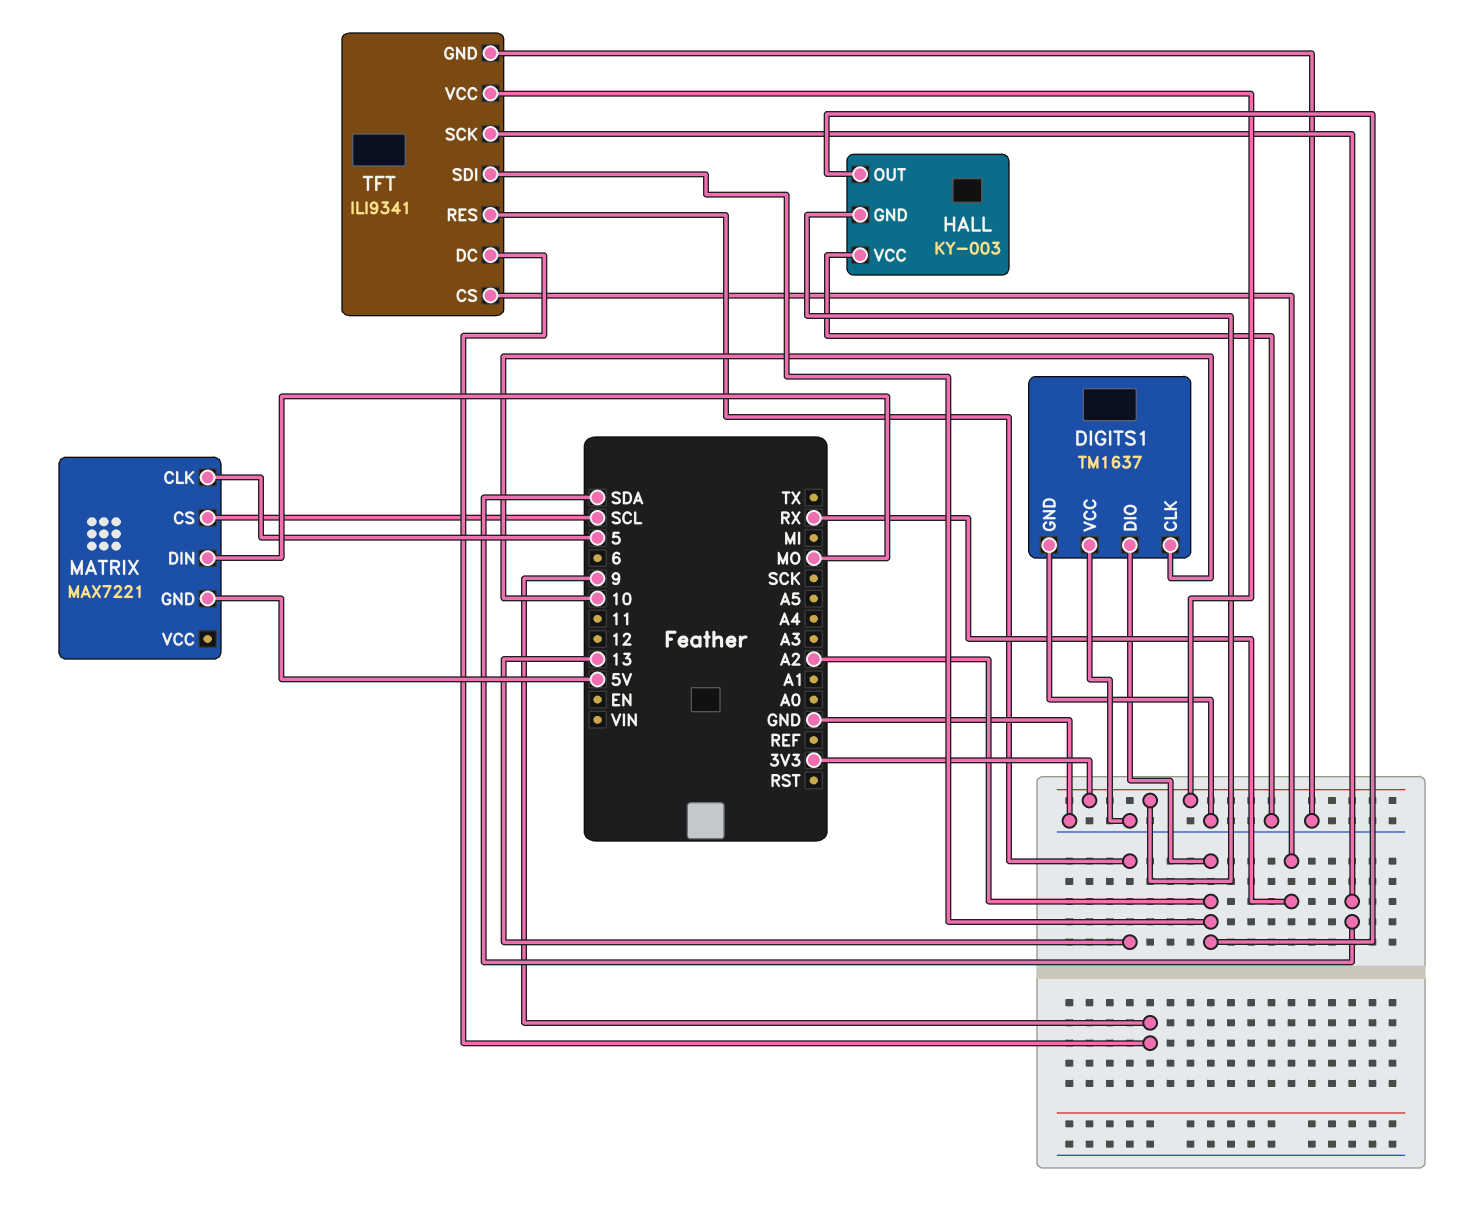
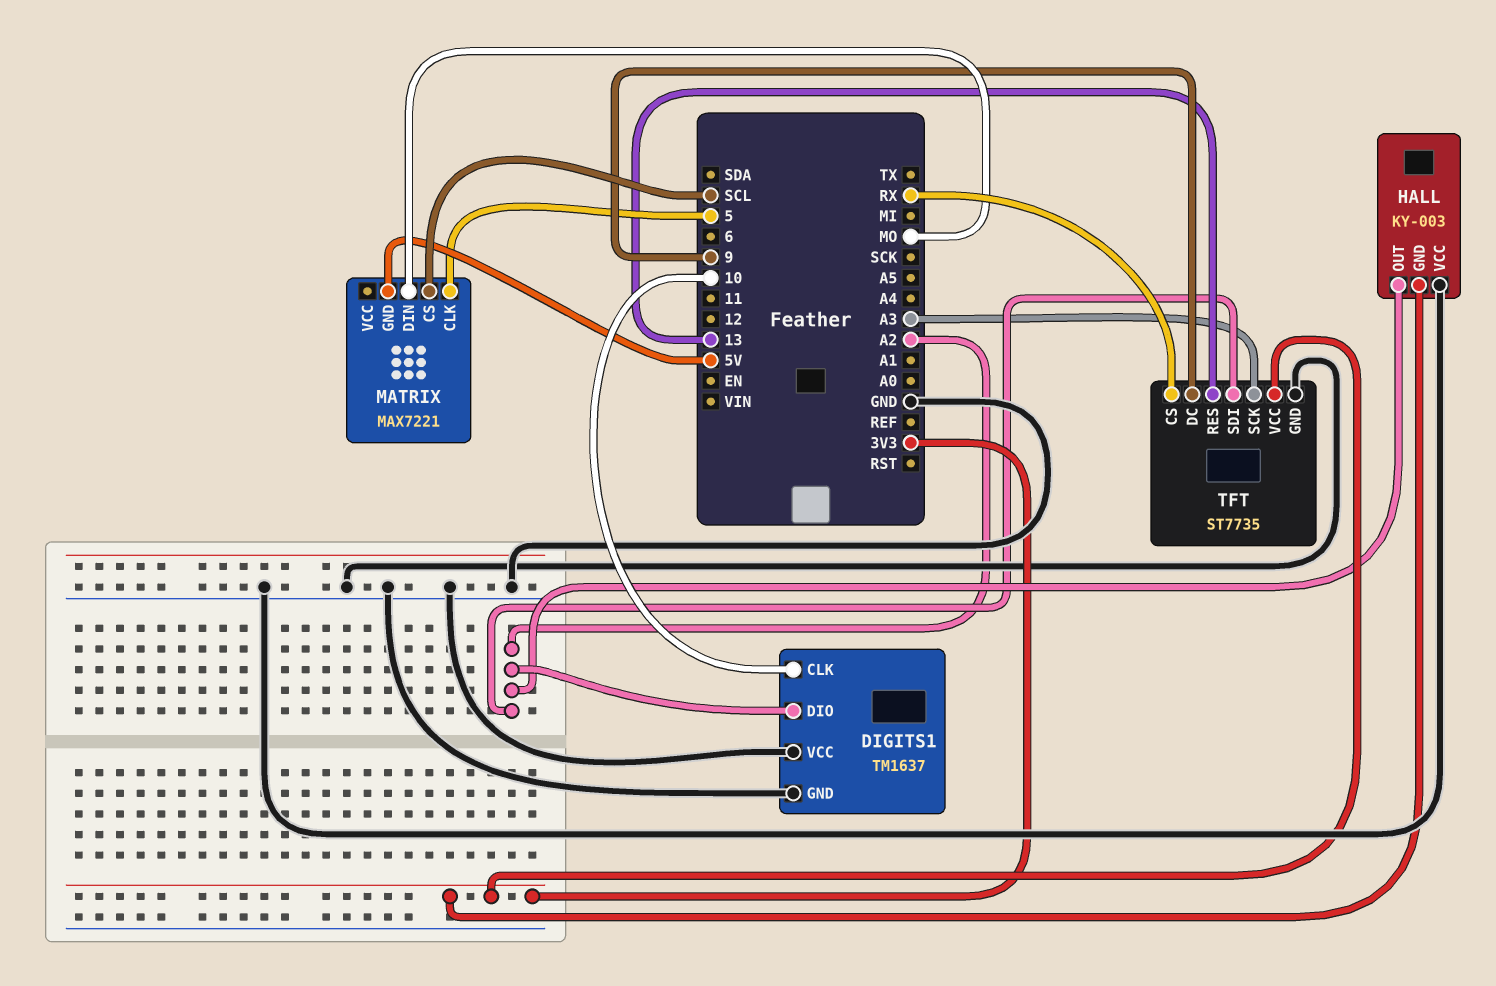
TFT: ILI9341 -> ST7735
TFT pin SCK: SDA -> A3

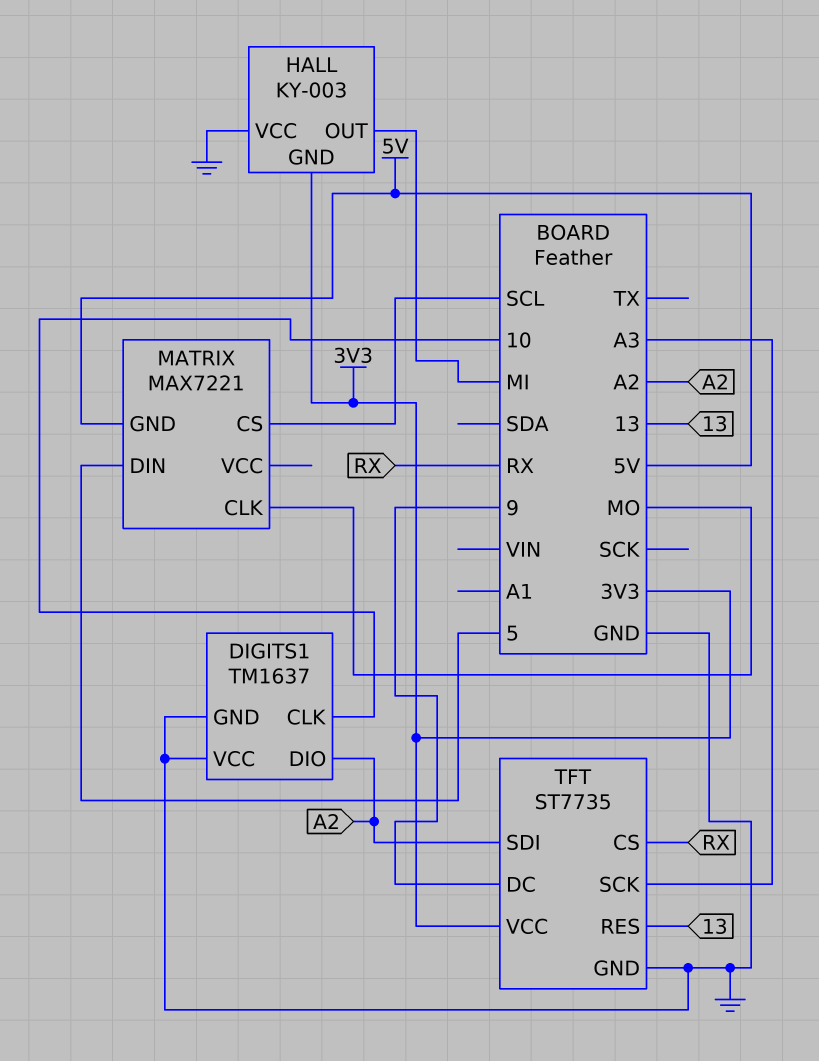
HALL pin OUT: A2 -> MI
MATRIX pin CLK: 5 -> MO
MATRIX pin DIN: MO -> 5

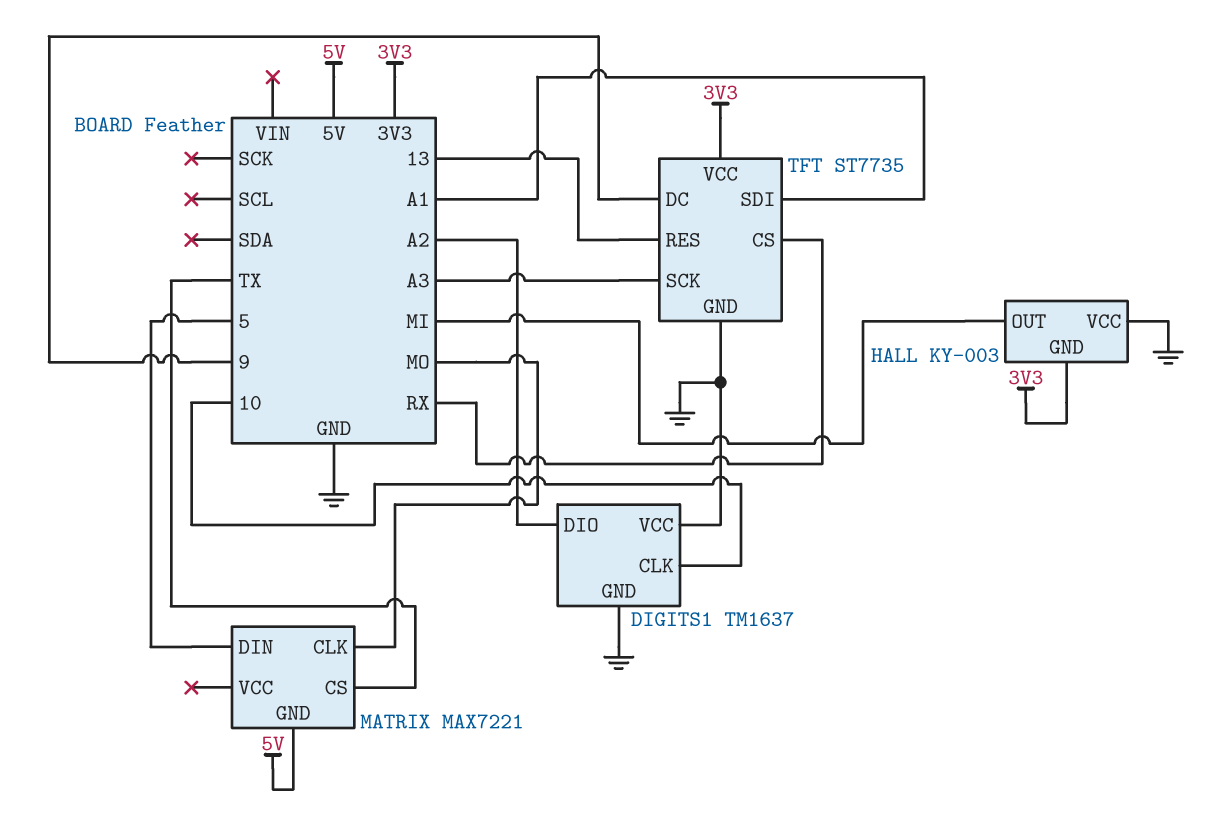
MATRIX pin CS: SCL -> TX
TFT pin SDI: A2 -> A1

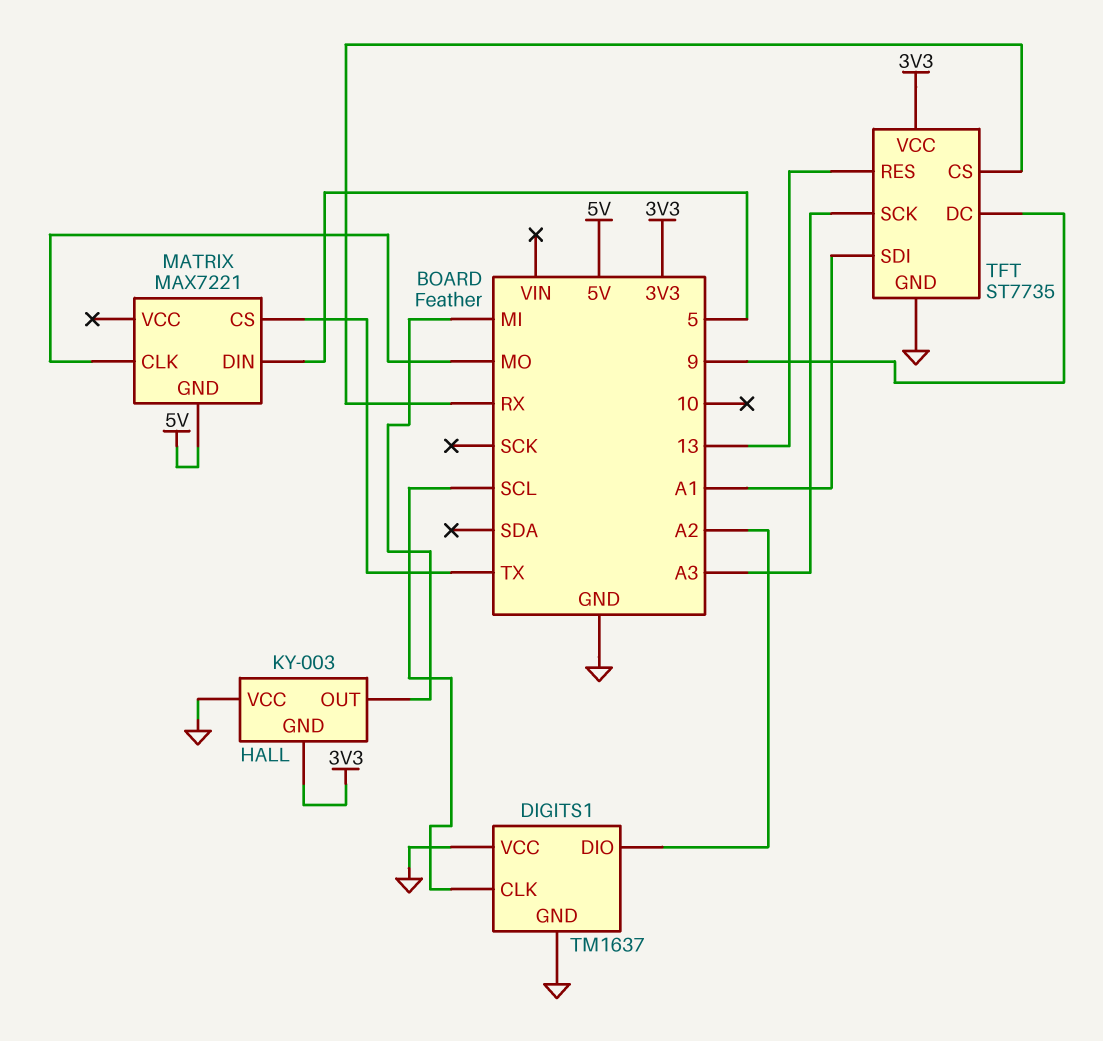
DIGITS1 pin CLK: 10 -> SCL

